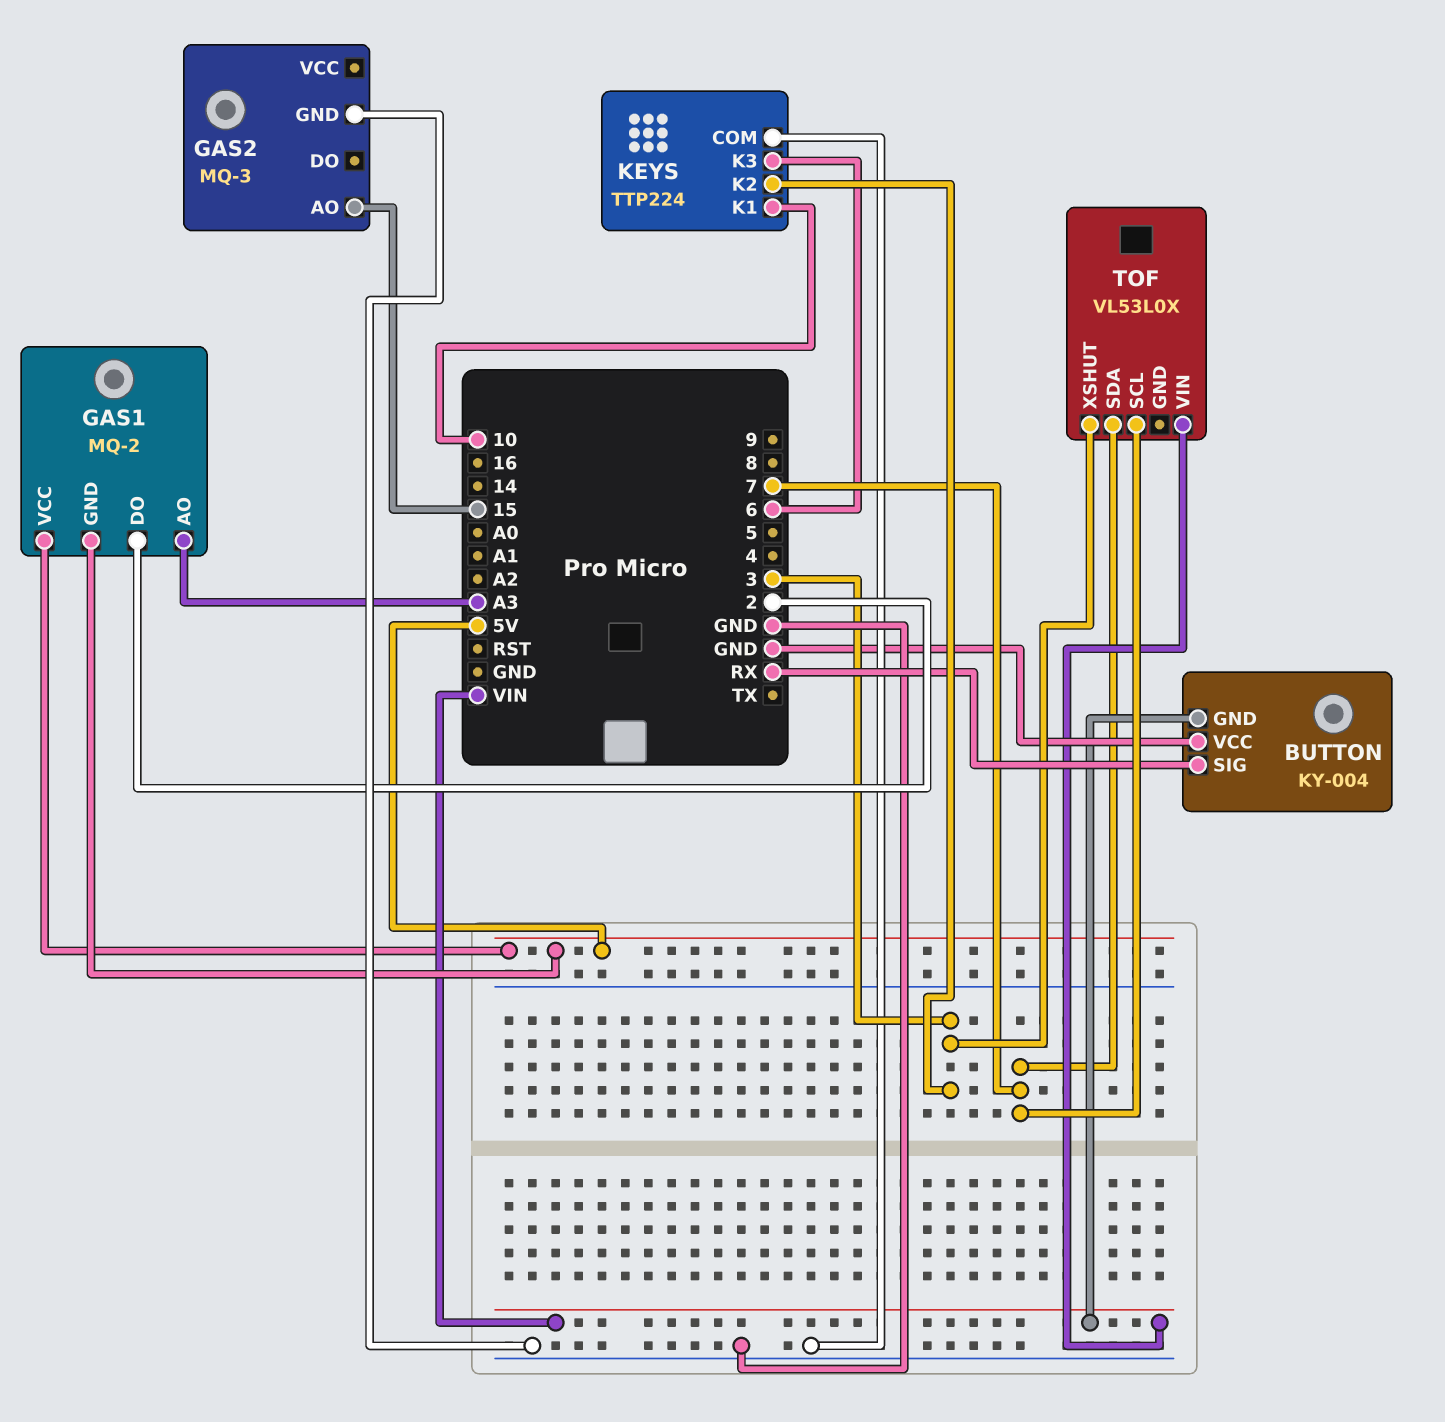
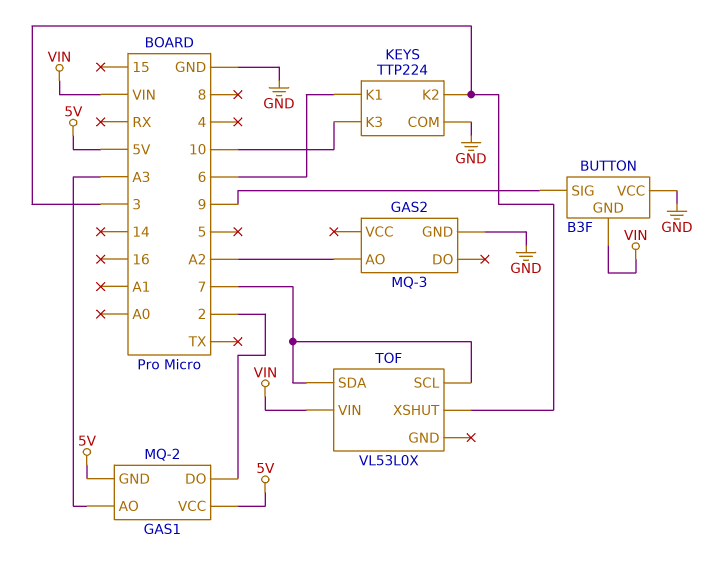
BUTTON: KY-004 -> B3F
BUTTON pin SIG: RX -> 9
GAS2 pin AO: 15 -> A2
KEYS pin K1: 10 -> 6
KEYS pin K3: 6 -> 10

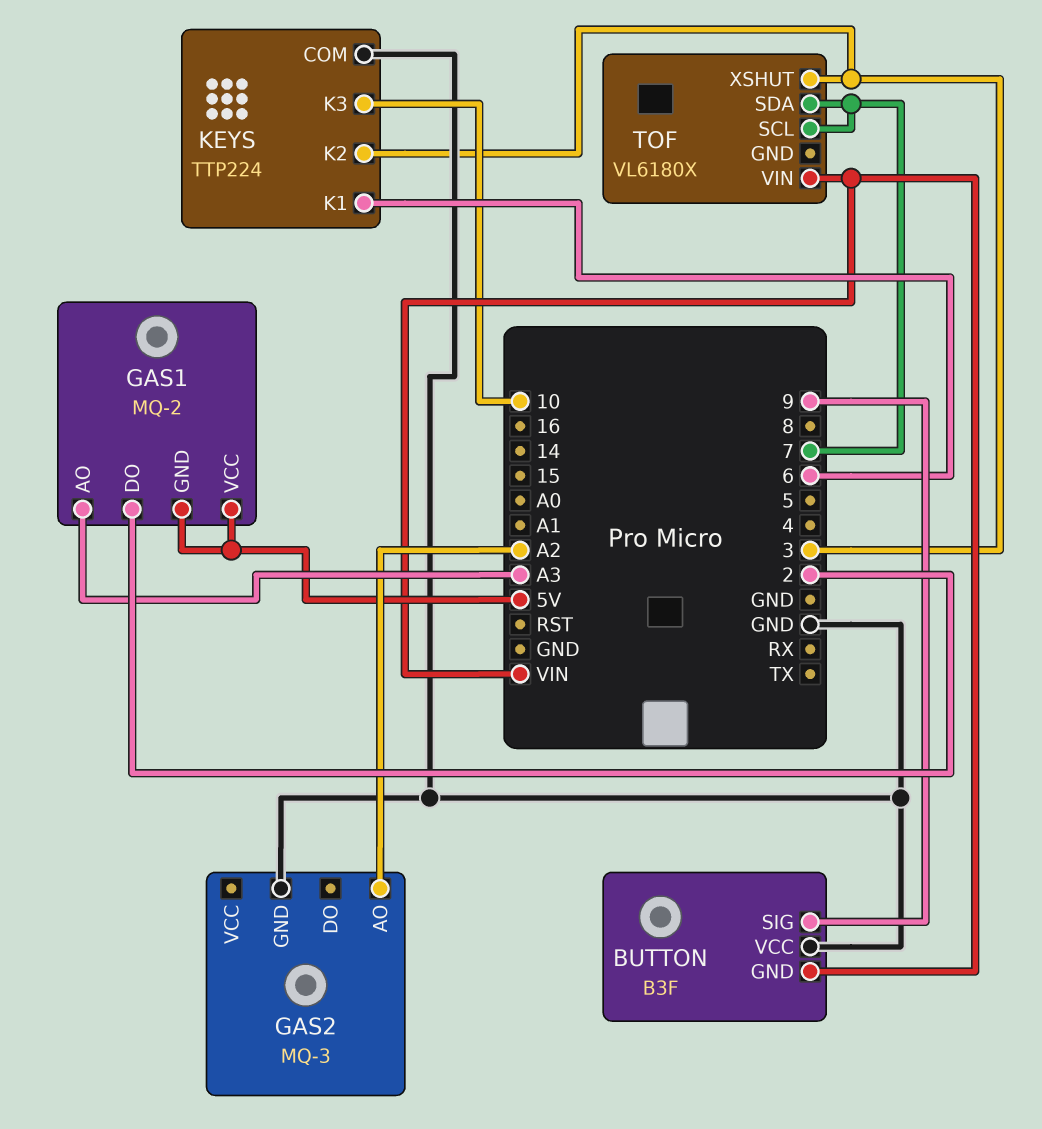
TOF: VL53L0X -> VL6180X

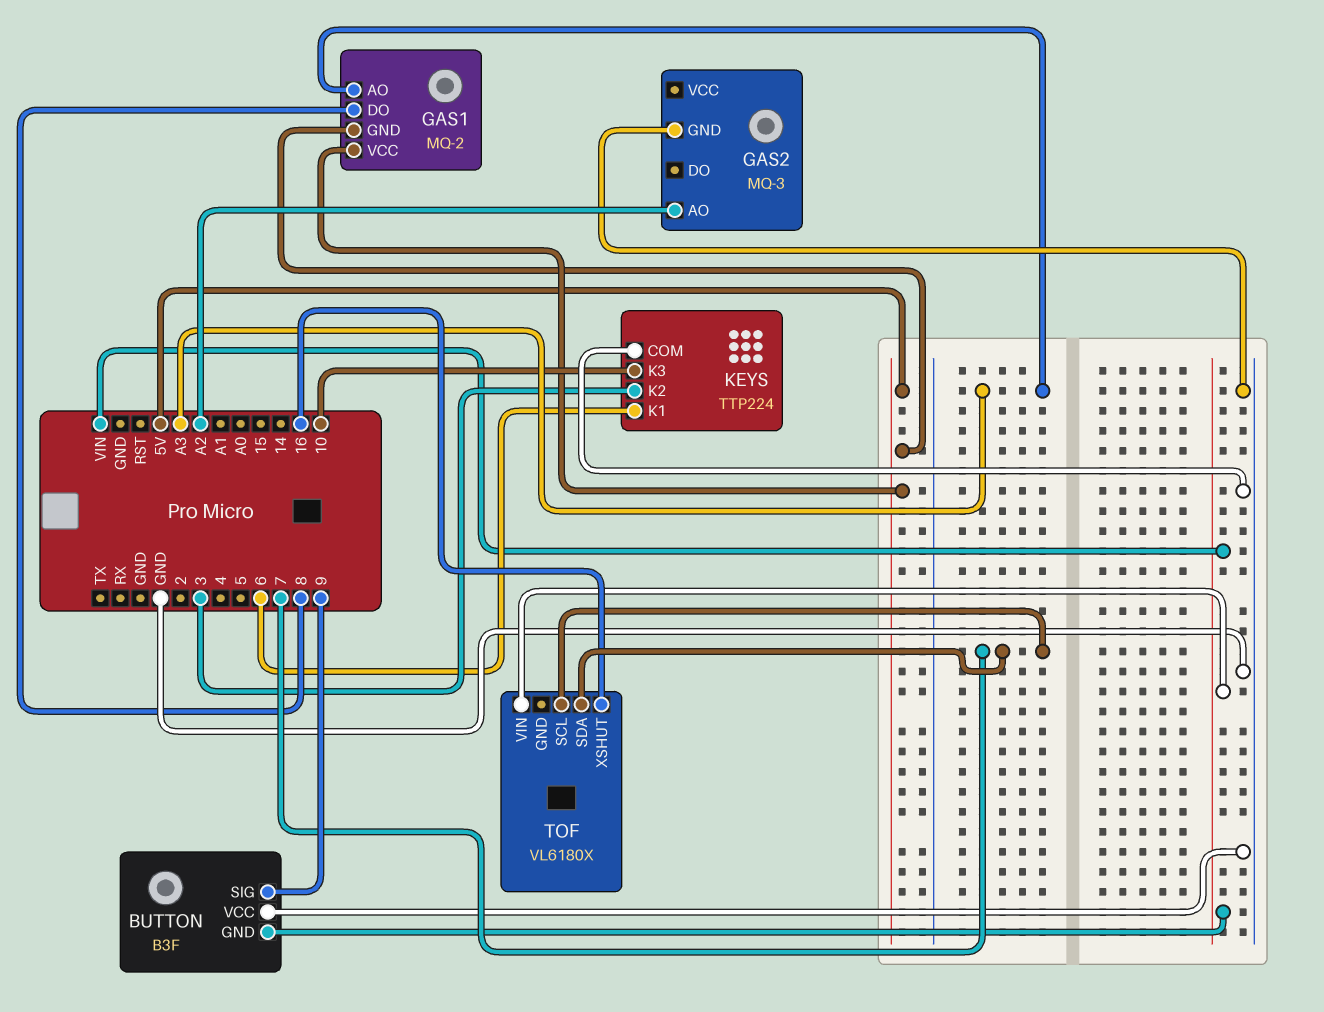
GAS1 pin DO: 2 -> 8
TOF pin XSHUT: 3 -> 16

